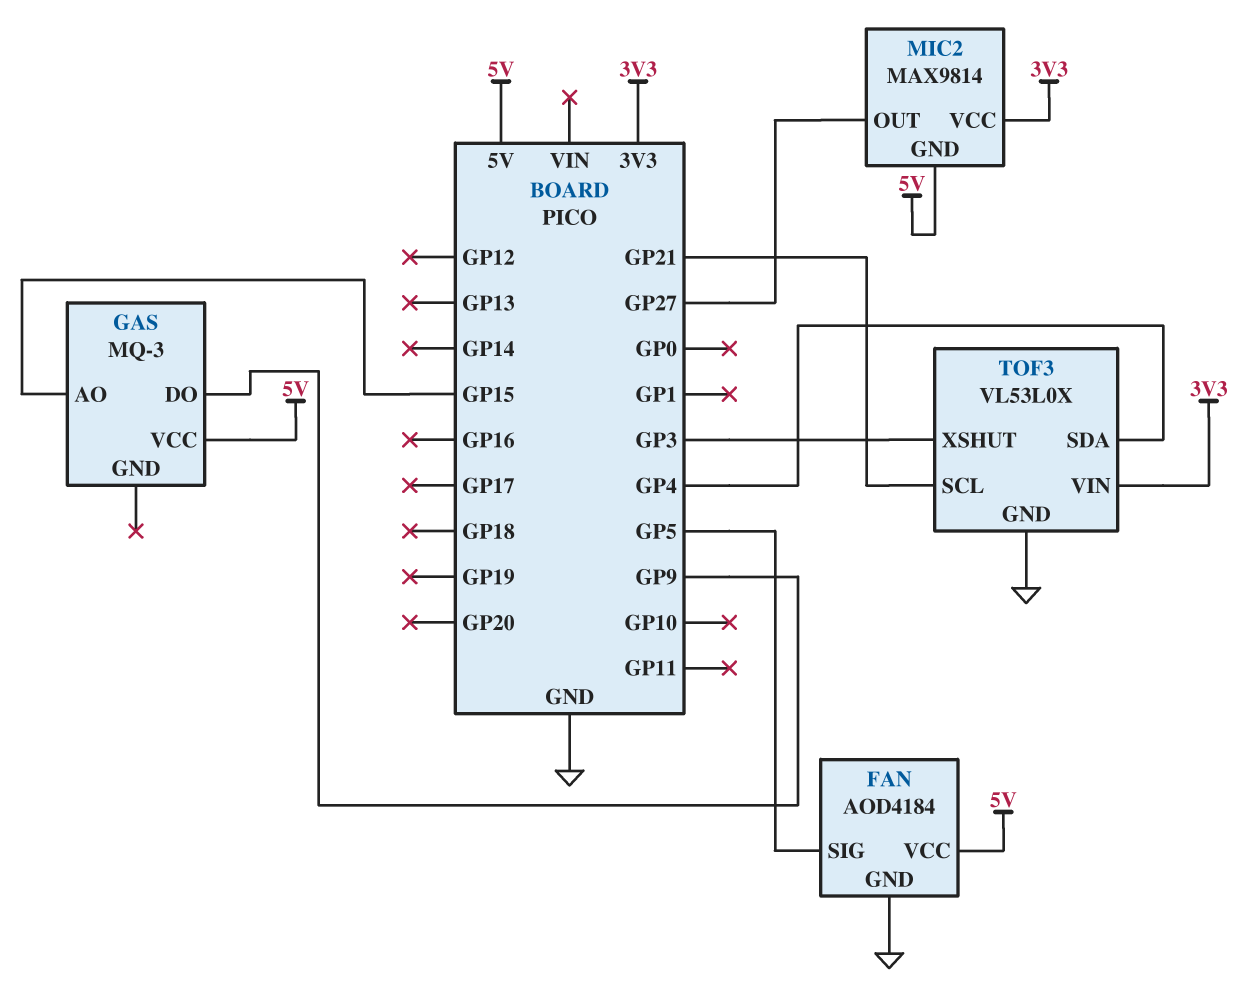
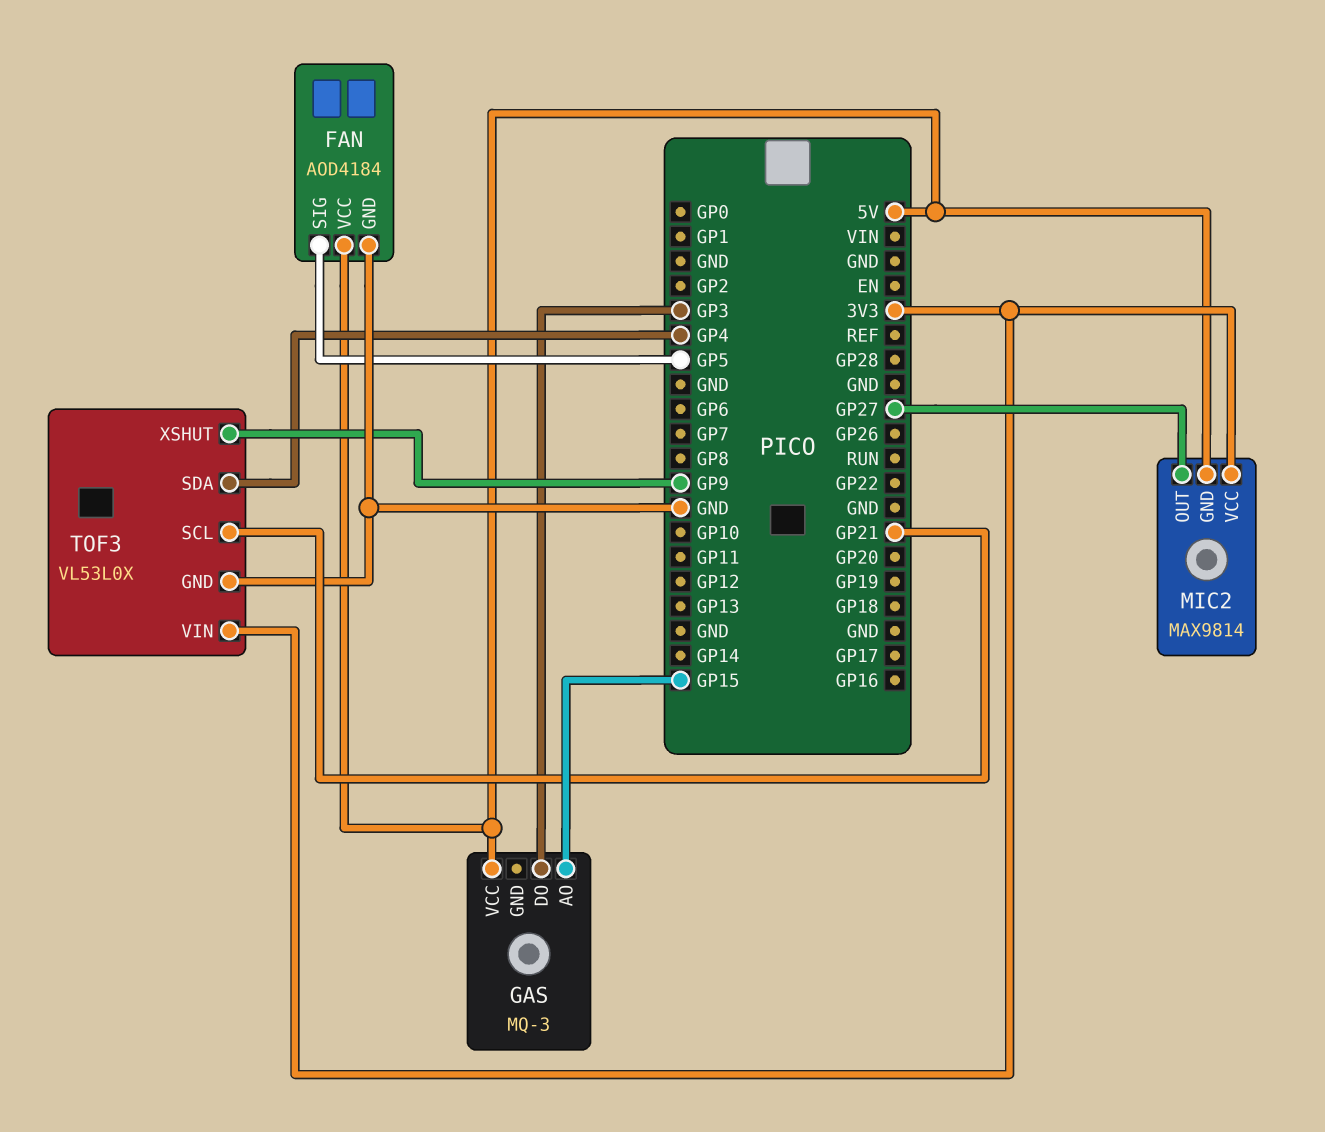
GAS pin DO: GP9 -> GP3
TOF3 pin XSHUT: GP3 -> GP9

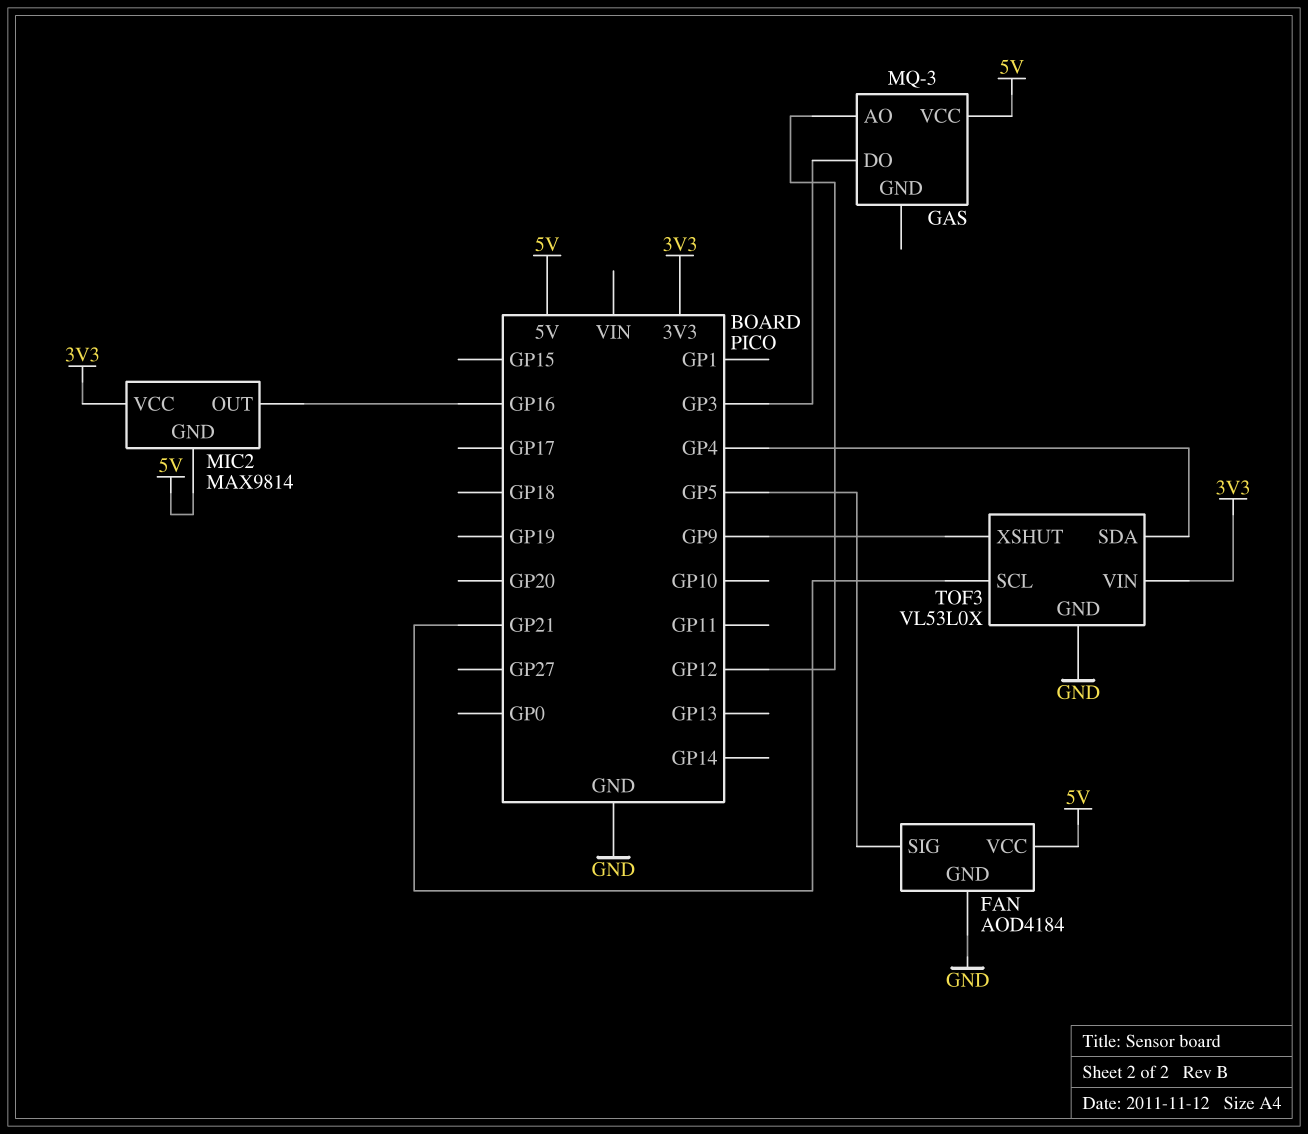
GAS pin AO: GP15 -> GP12
MIC2 pin OUT: GP27 -> GP16

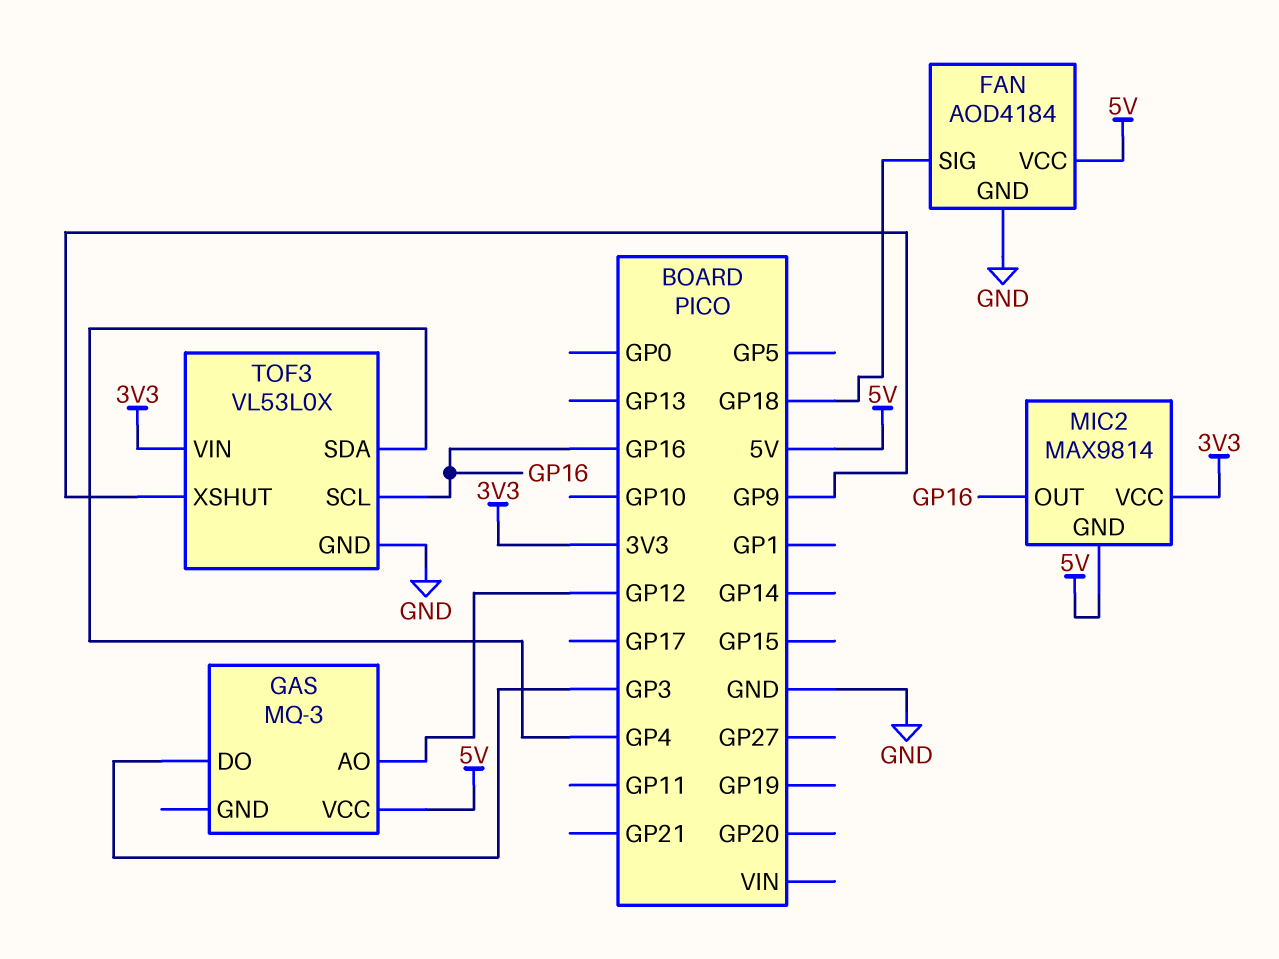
FAN pin SIG: GP5 -> GP18
TOF3 pin SCL: GP21 -> GP16

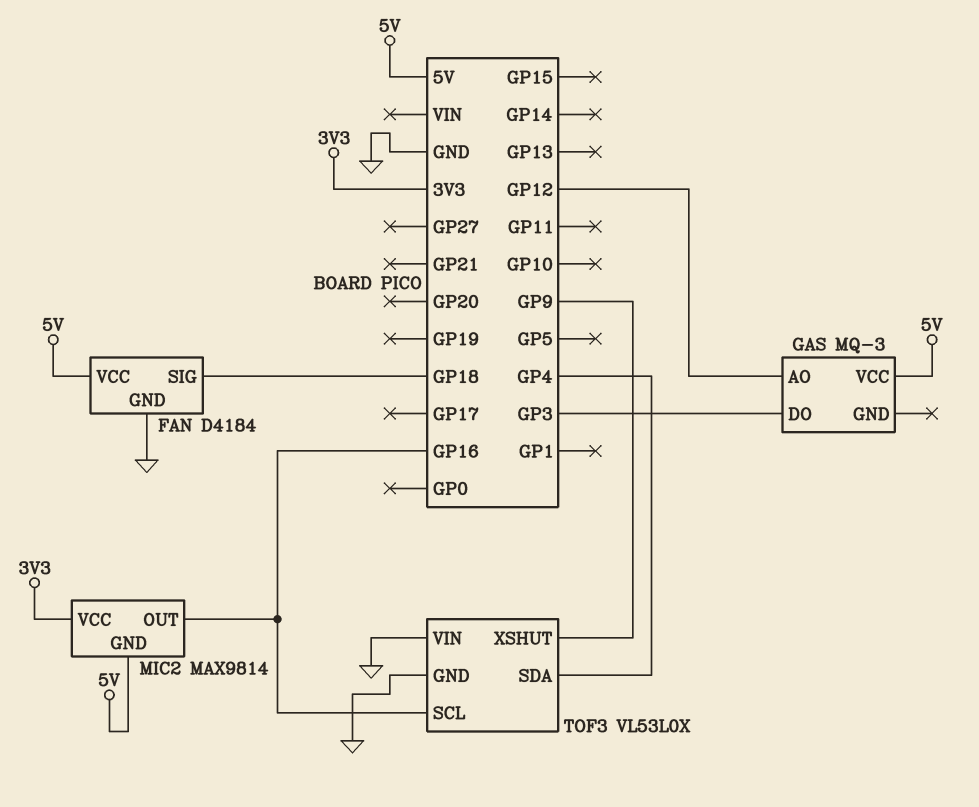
FAN: AOD4184 -> D4184
TOF3 pin VIN: 3V3 -> GND

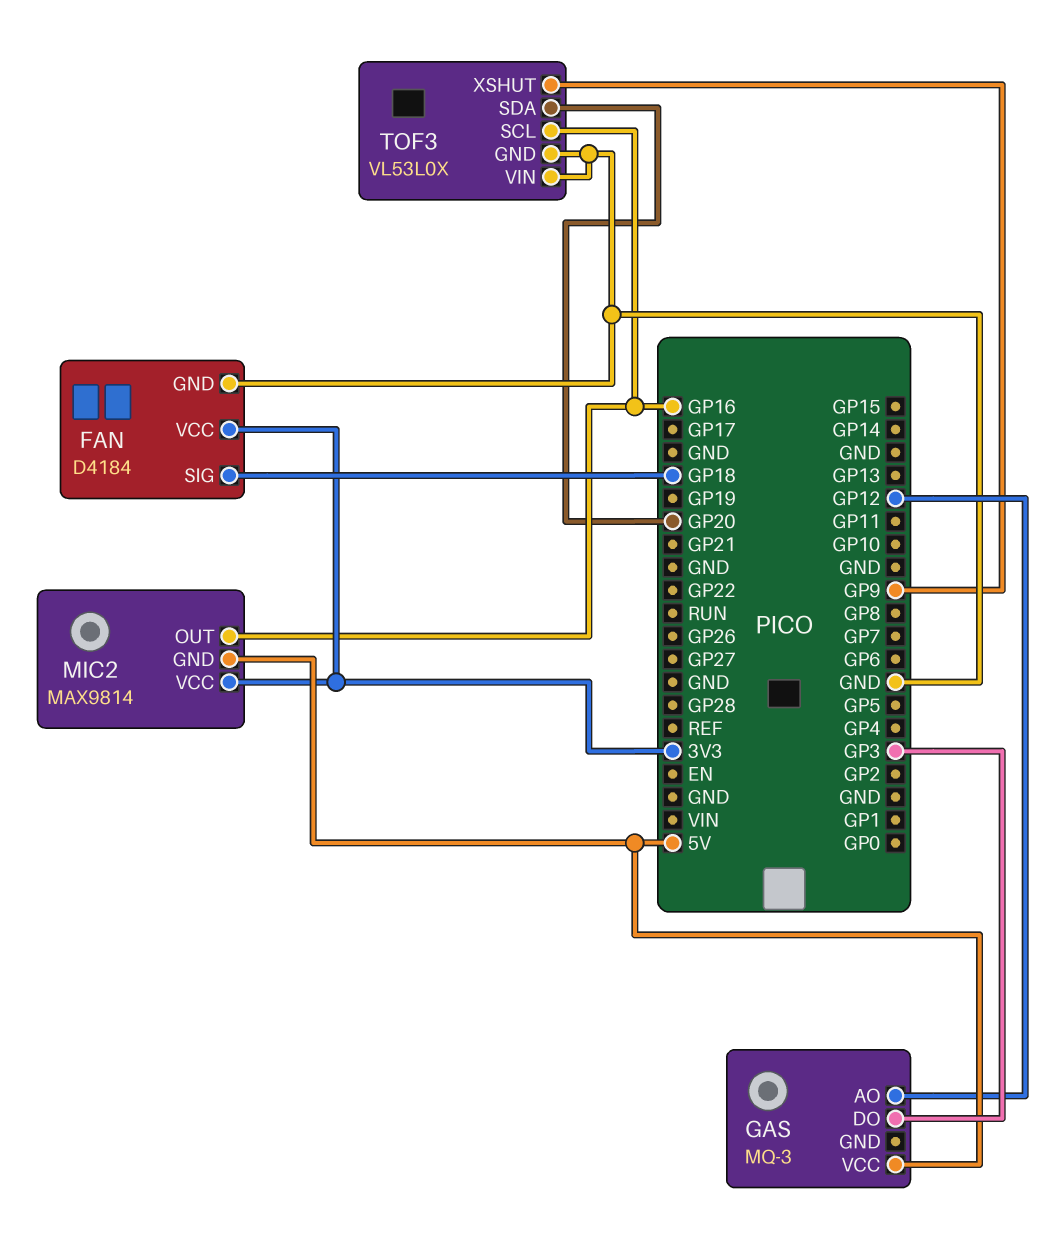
FAN pin VCC: 5V -> 3V3
TOF3 pin SDA: GP4 -> GP20

